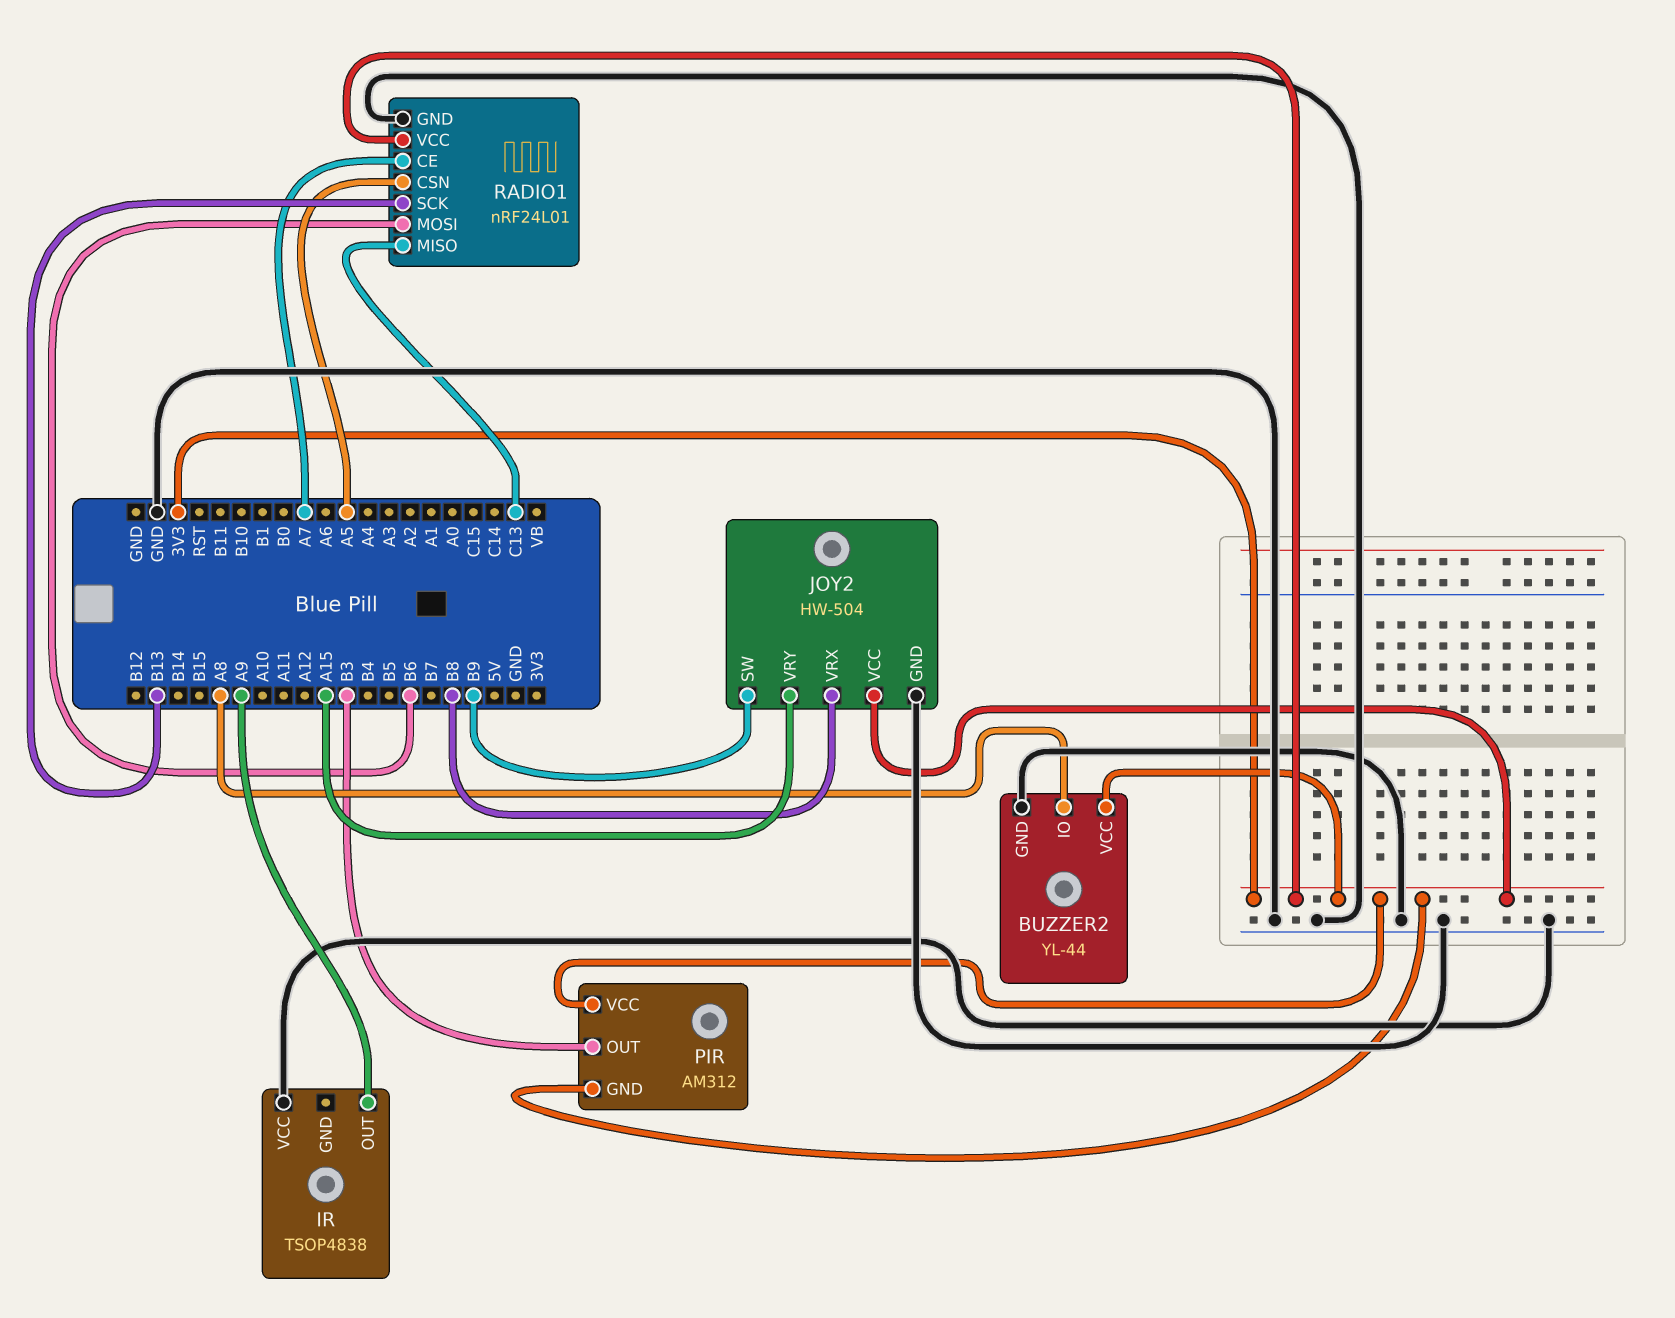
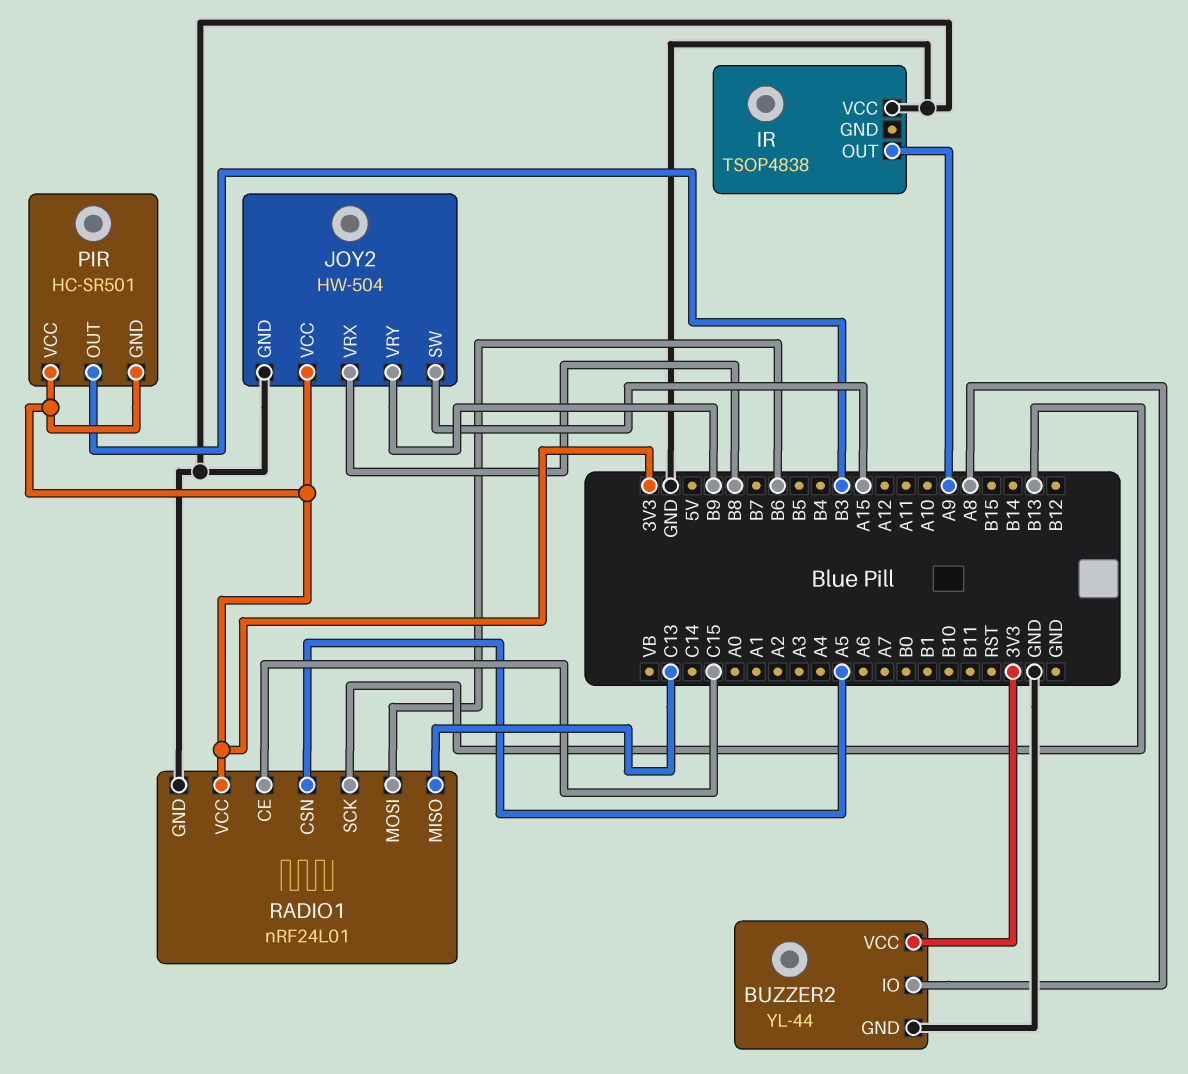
JOY2 pin SW: B9 -> A15
JOY2 pin VRY: A15 -> B9
PIR: AM312 -> HC-SR501
RADIO1 pin CE: A7 -> C15

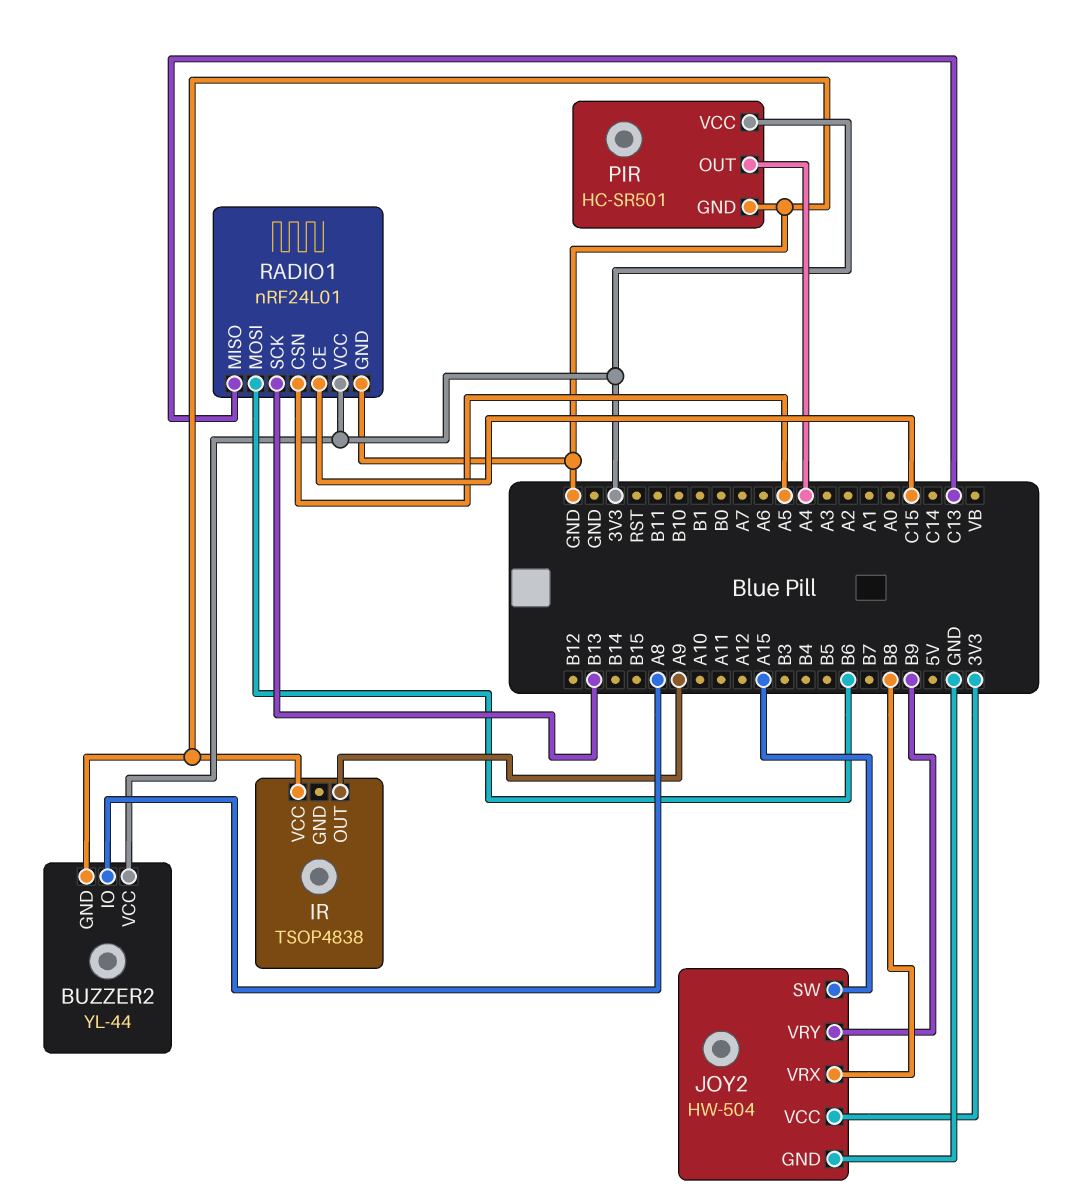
PIR pin GND: 3V3 -> GND
PIR pin OUT: B3 -> A4

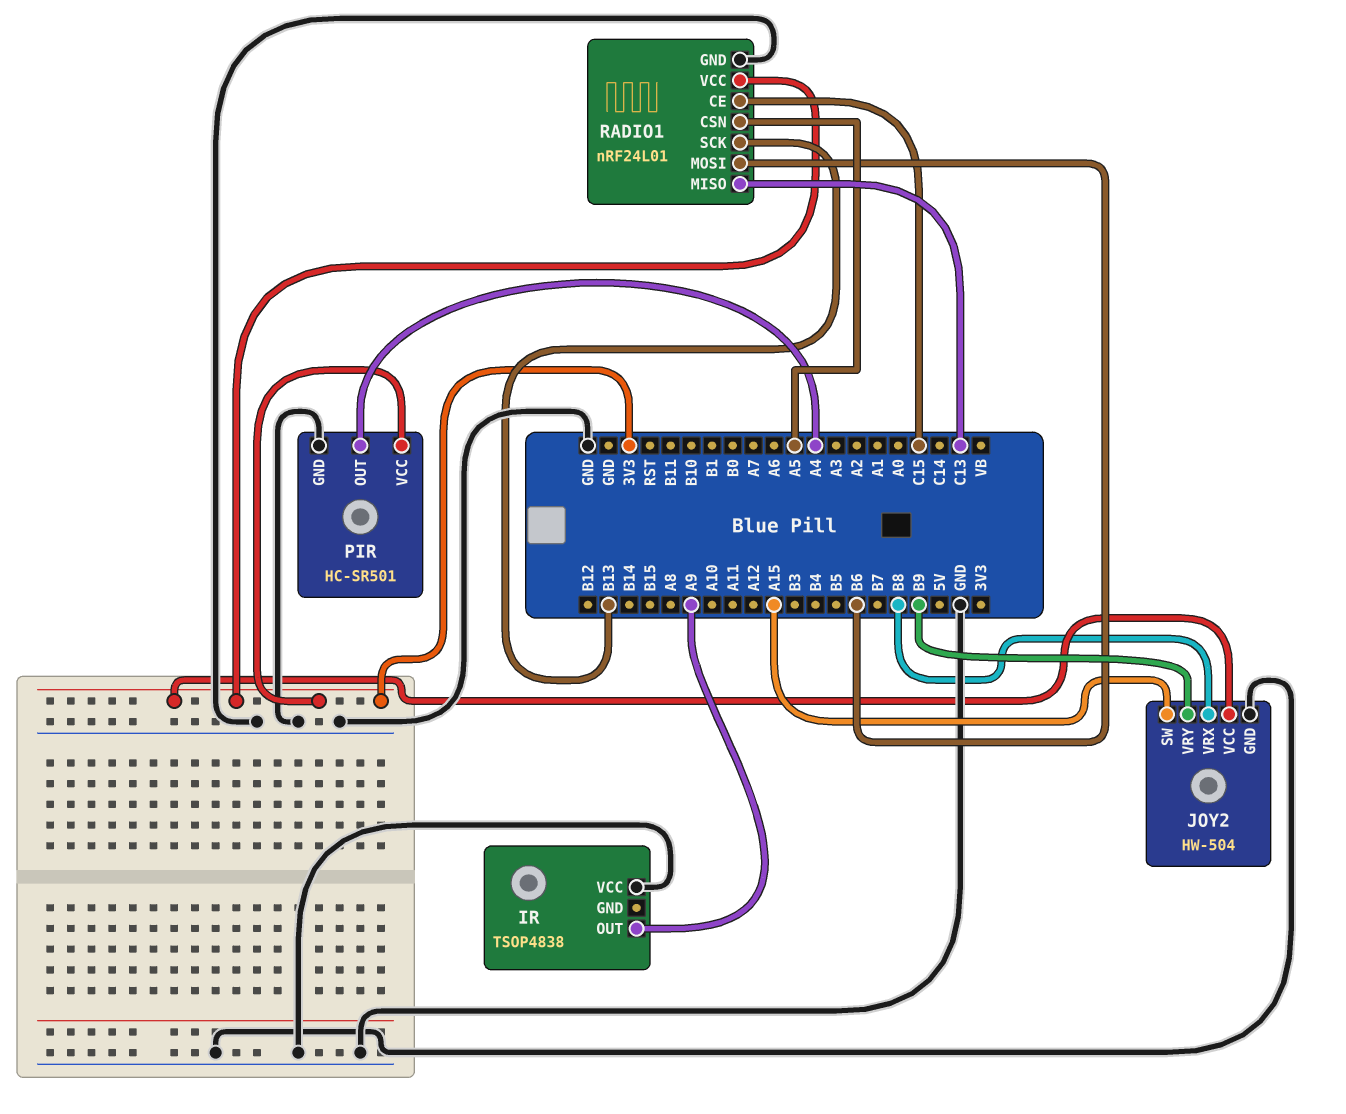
BUZZER2: YL-44 -> none
BUZZER2 pin GND: GND -> none
BUZZER2 pin IO: A8 -> none
BUZZER2 pin VCC: 3V3 -> none

